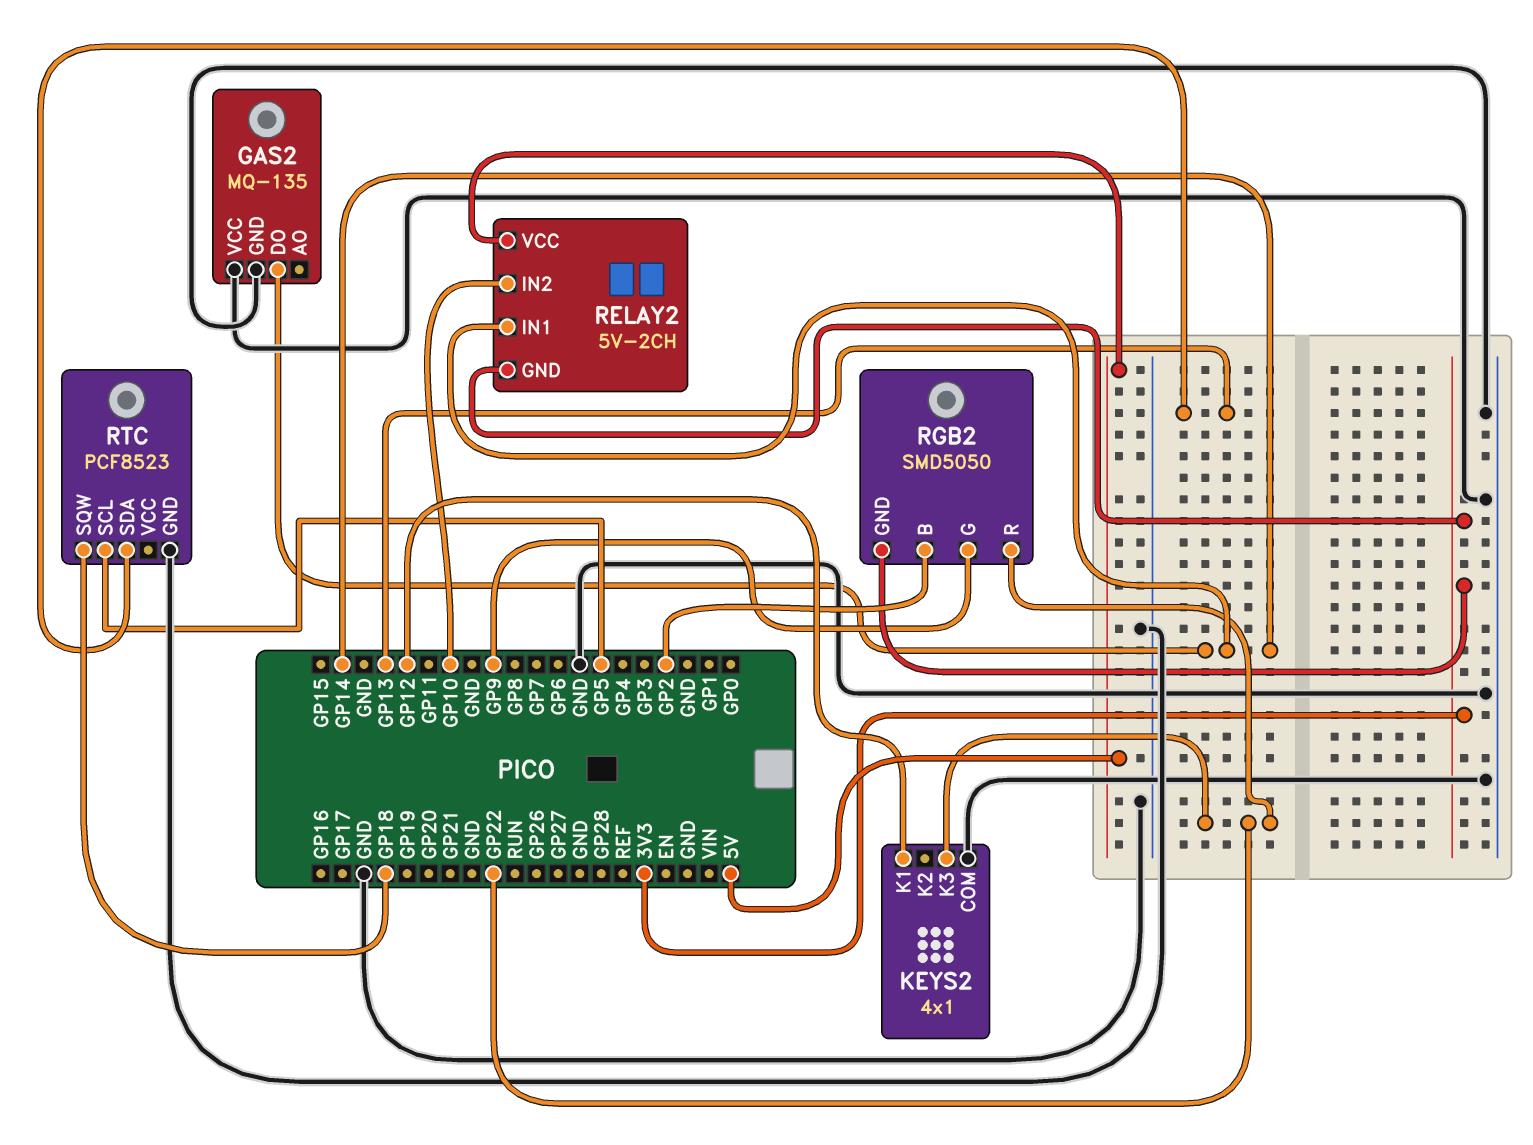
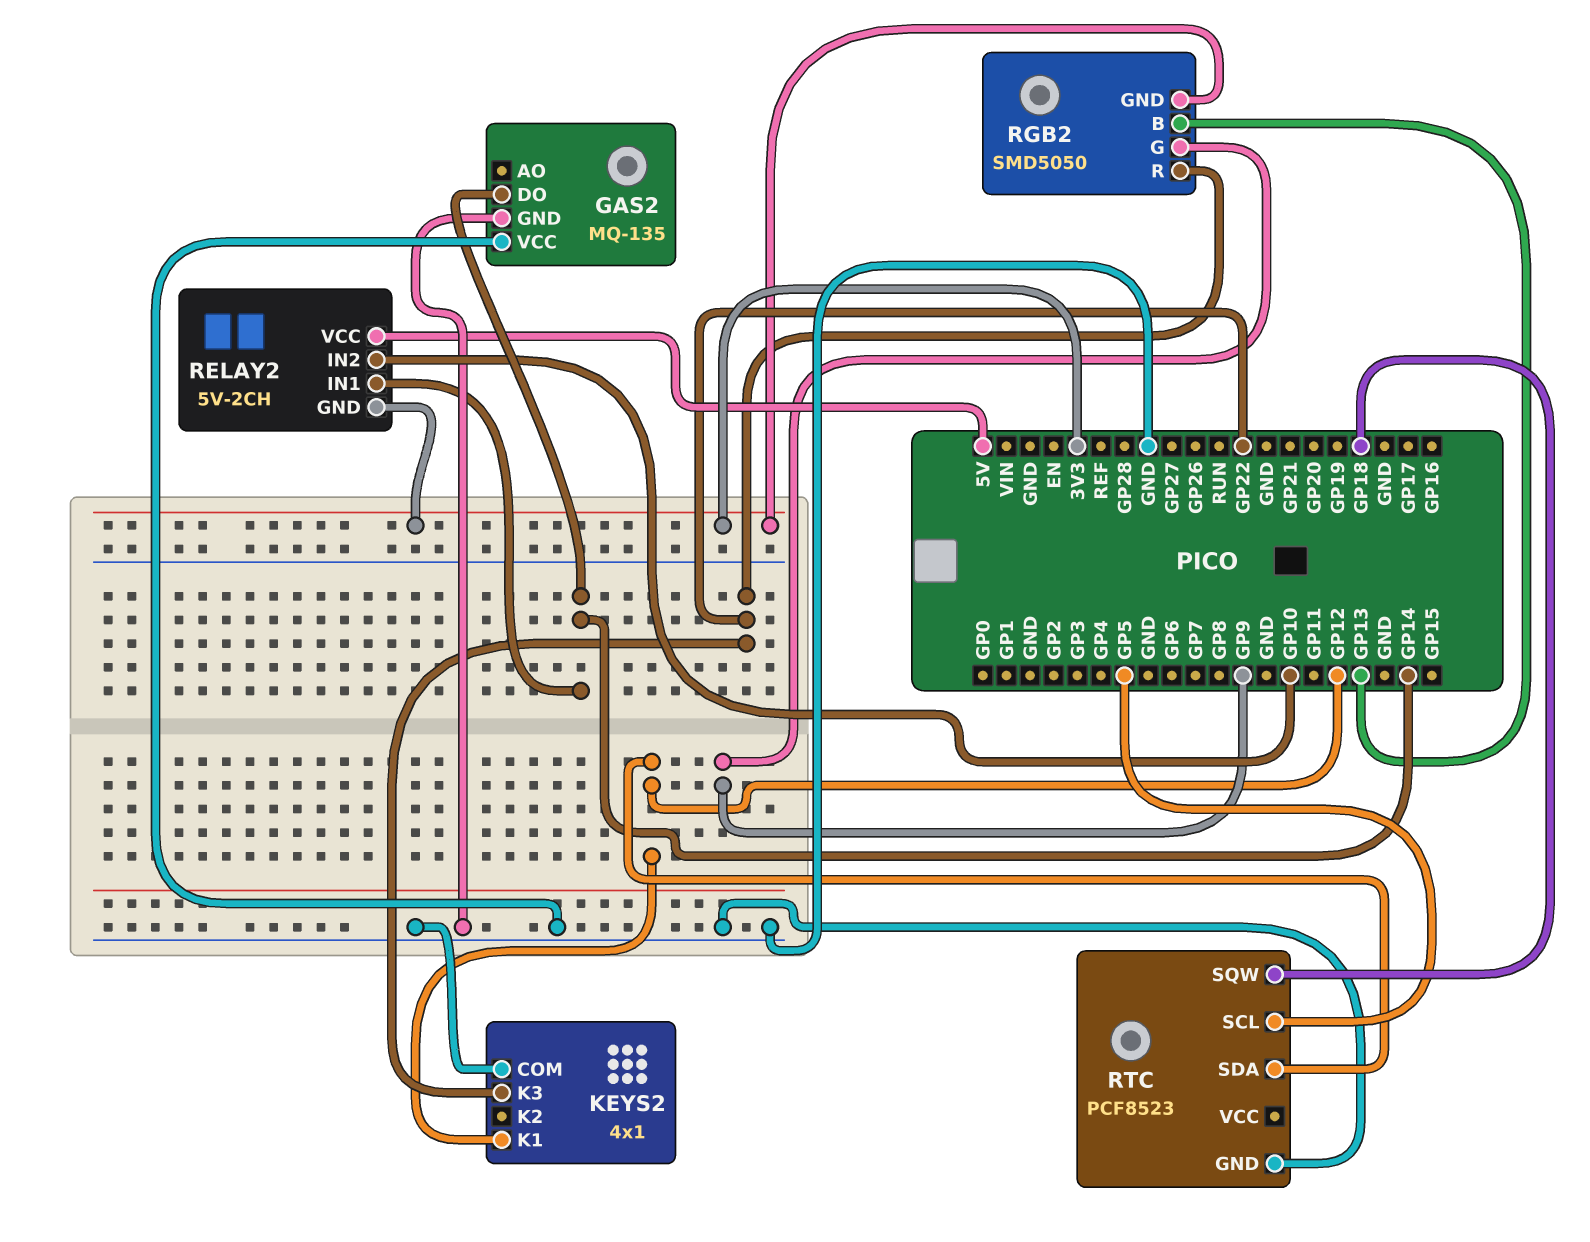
RGB2 pin B: GP2 -> GP13
RTC pin SDA: GP13 -> GP12

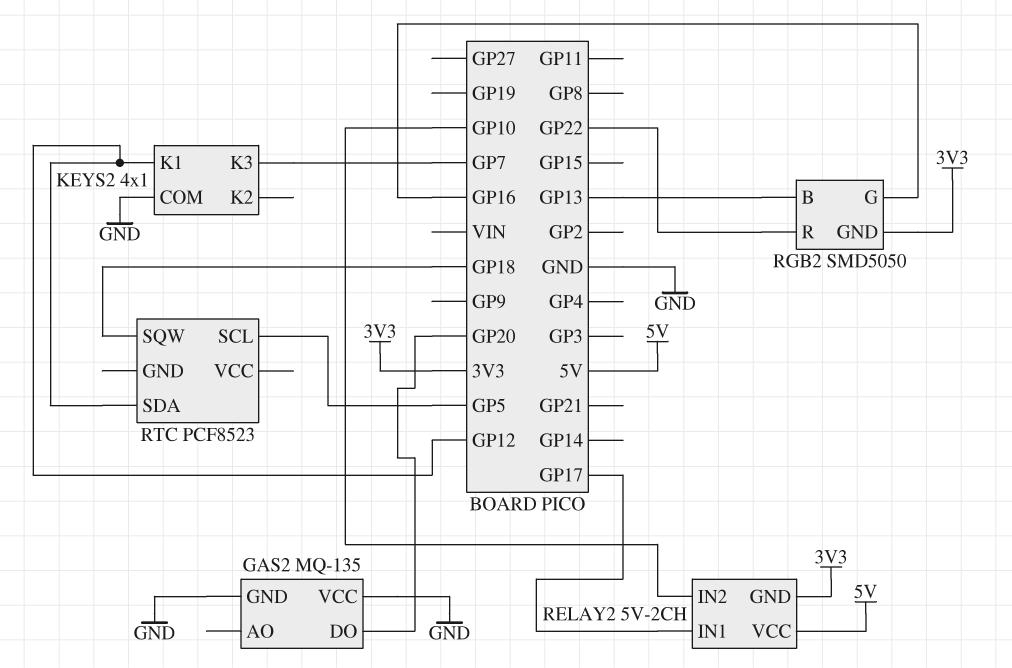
GAS2 pin DO: GP14 -> GP20
KEYS2 pin K3: GP22 -> GP7
RELAY2 pin IN1: GP14 -> GP17
RGB2 pin G: GP9 -> GP16
RTC pin GND: GND -> none

